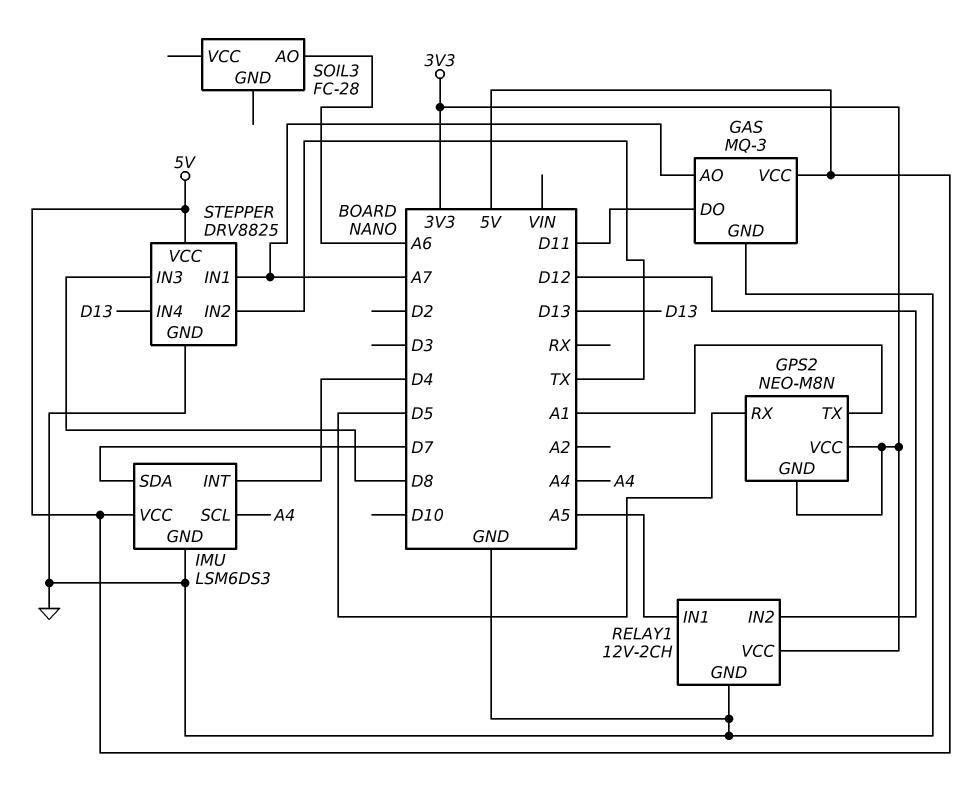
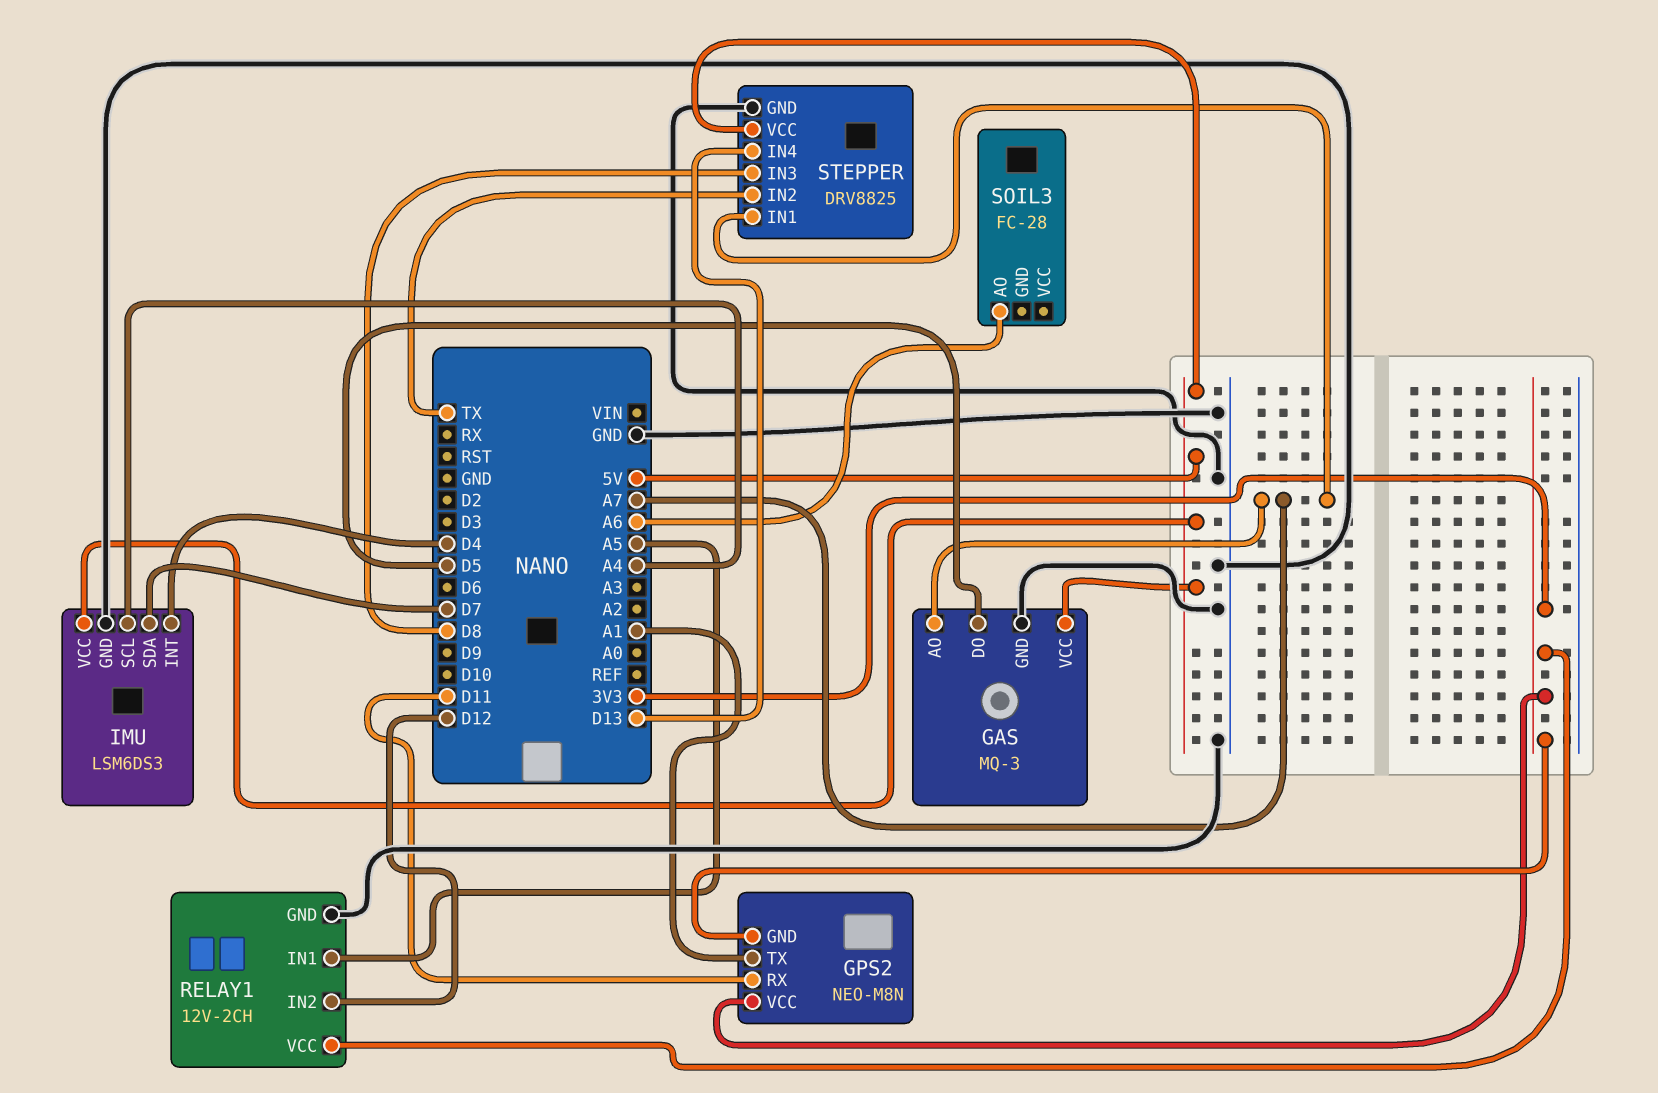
GAS pin DO: D11 -> D5
GPS2 pin RX: D5 -> D11

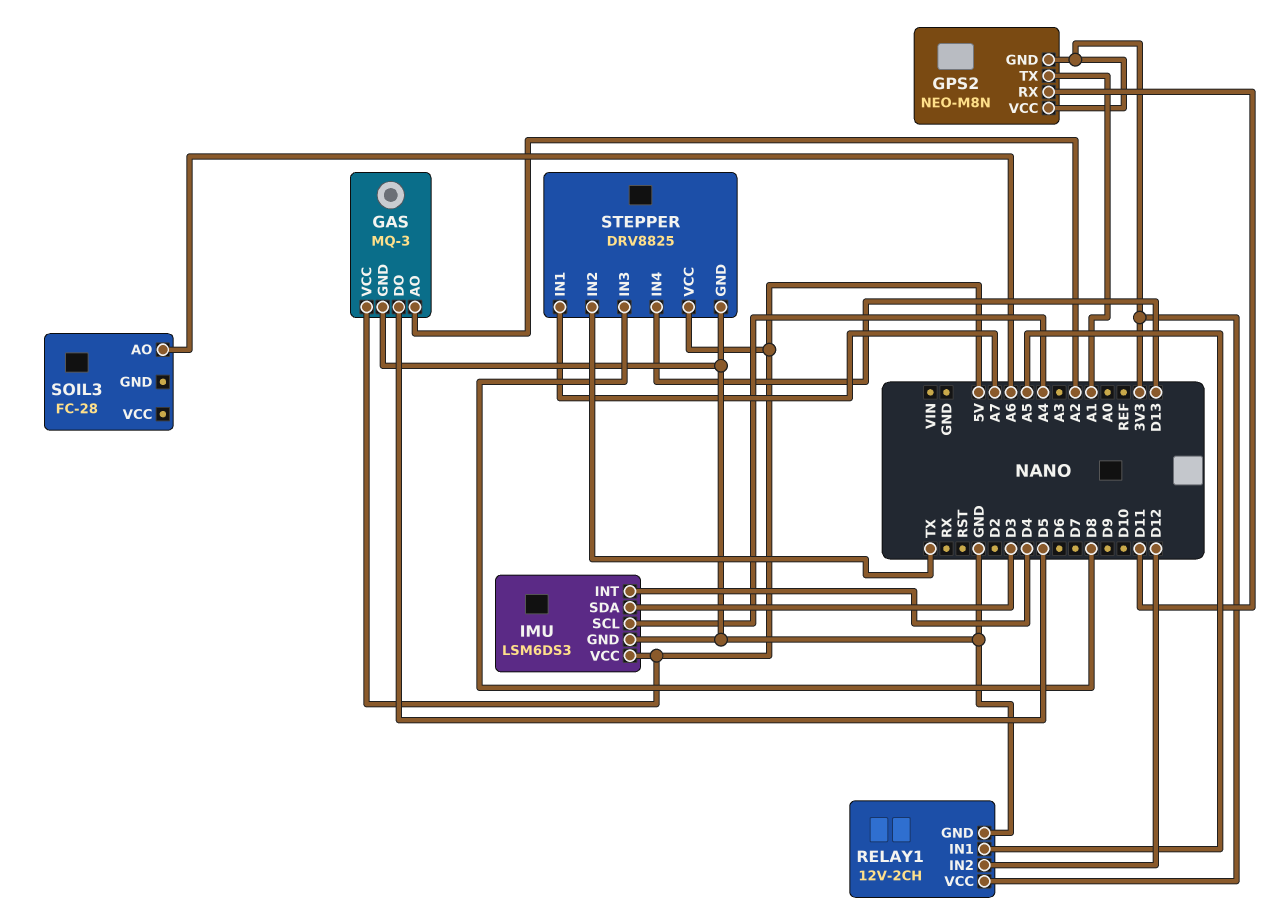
GAS pin AO: A7 -> A2
IMU pin SDA: D7 -> D3

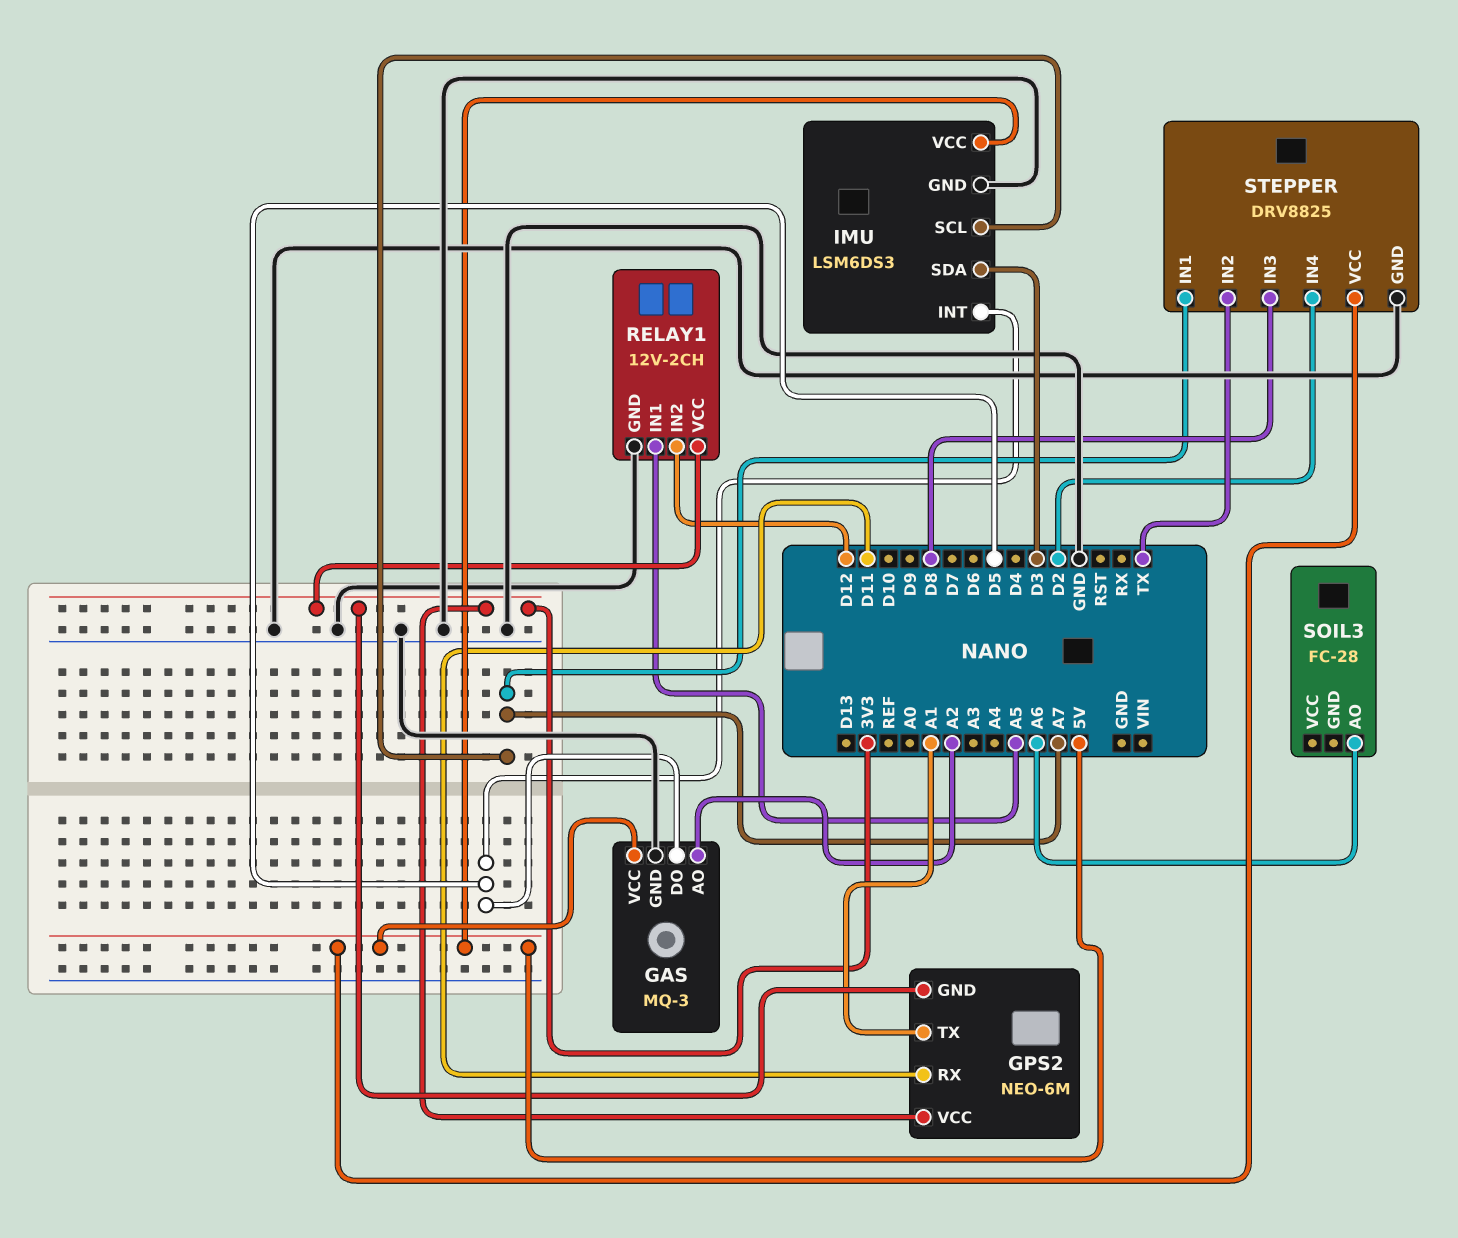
GPS2: NEO-M8N -> NEO-6M
IMU pin INT: D4 -> D5
IMU pin SCL: A4 -> A7
STEPPER pin IN4: D13 -> D2

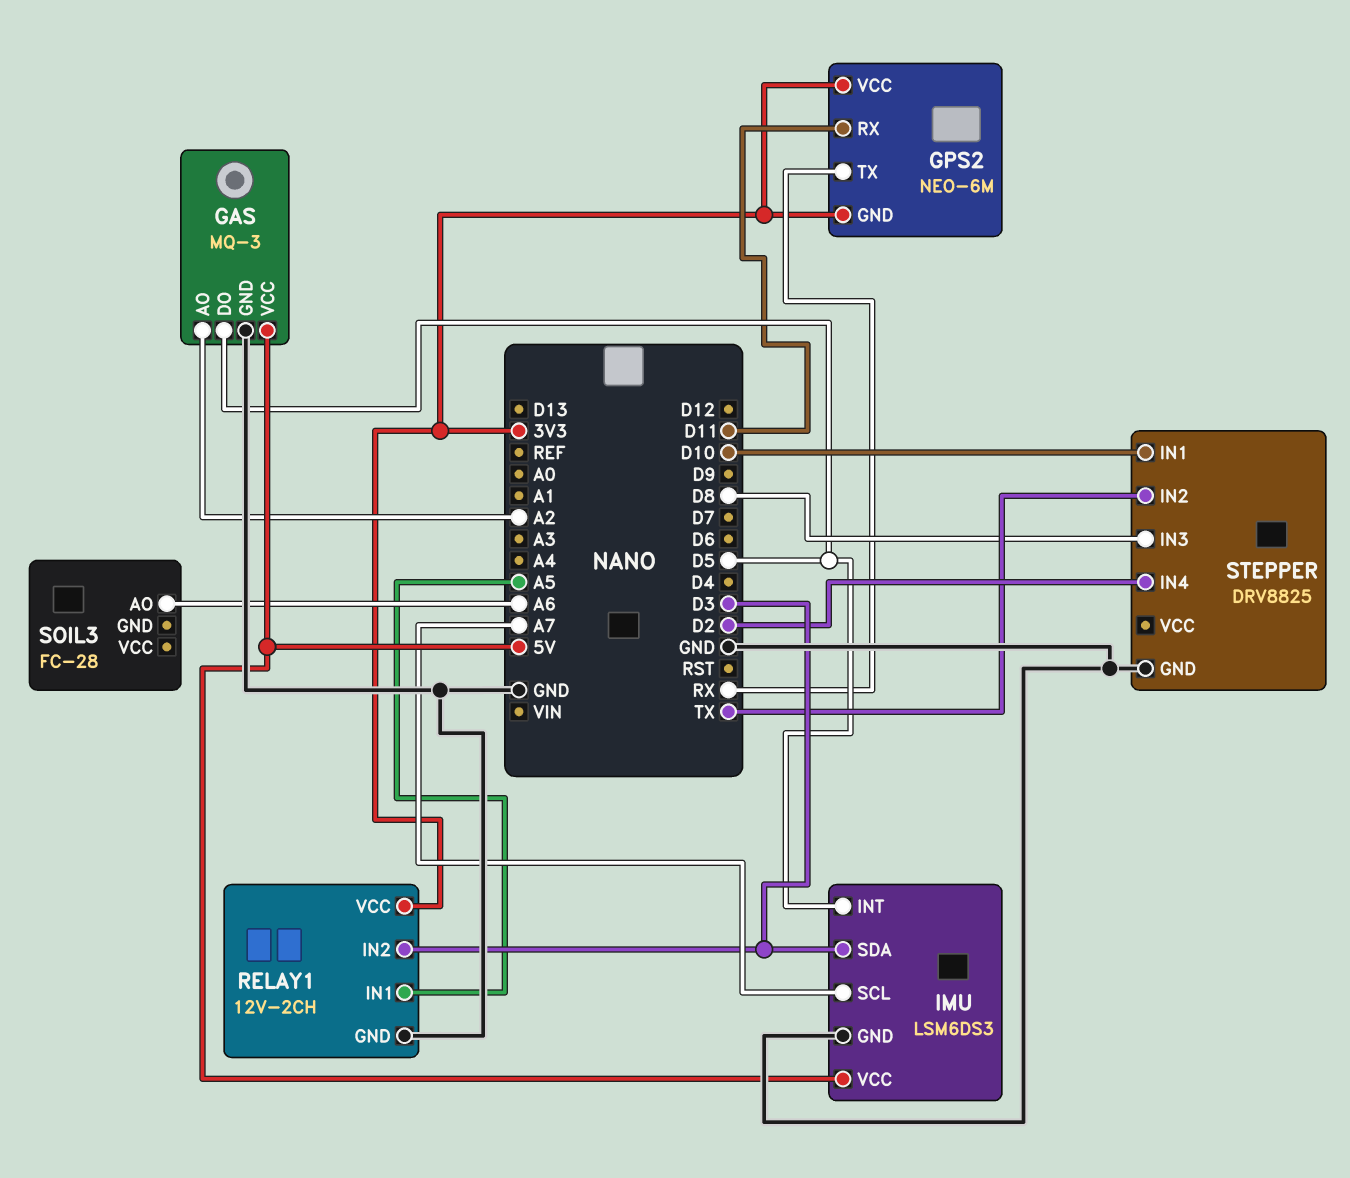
GPS2 pin TX: A1 -> RX
RELAY1 pin IN2: D12 -> D3
STEPPER pin IN1: A7 -> D10
STEPPER pin VCC: 5V -> none

